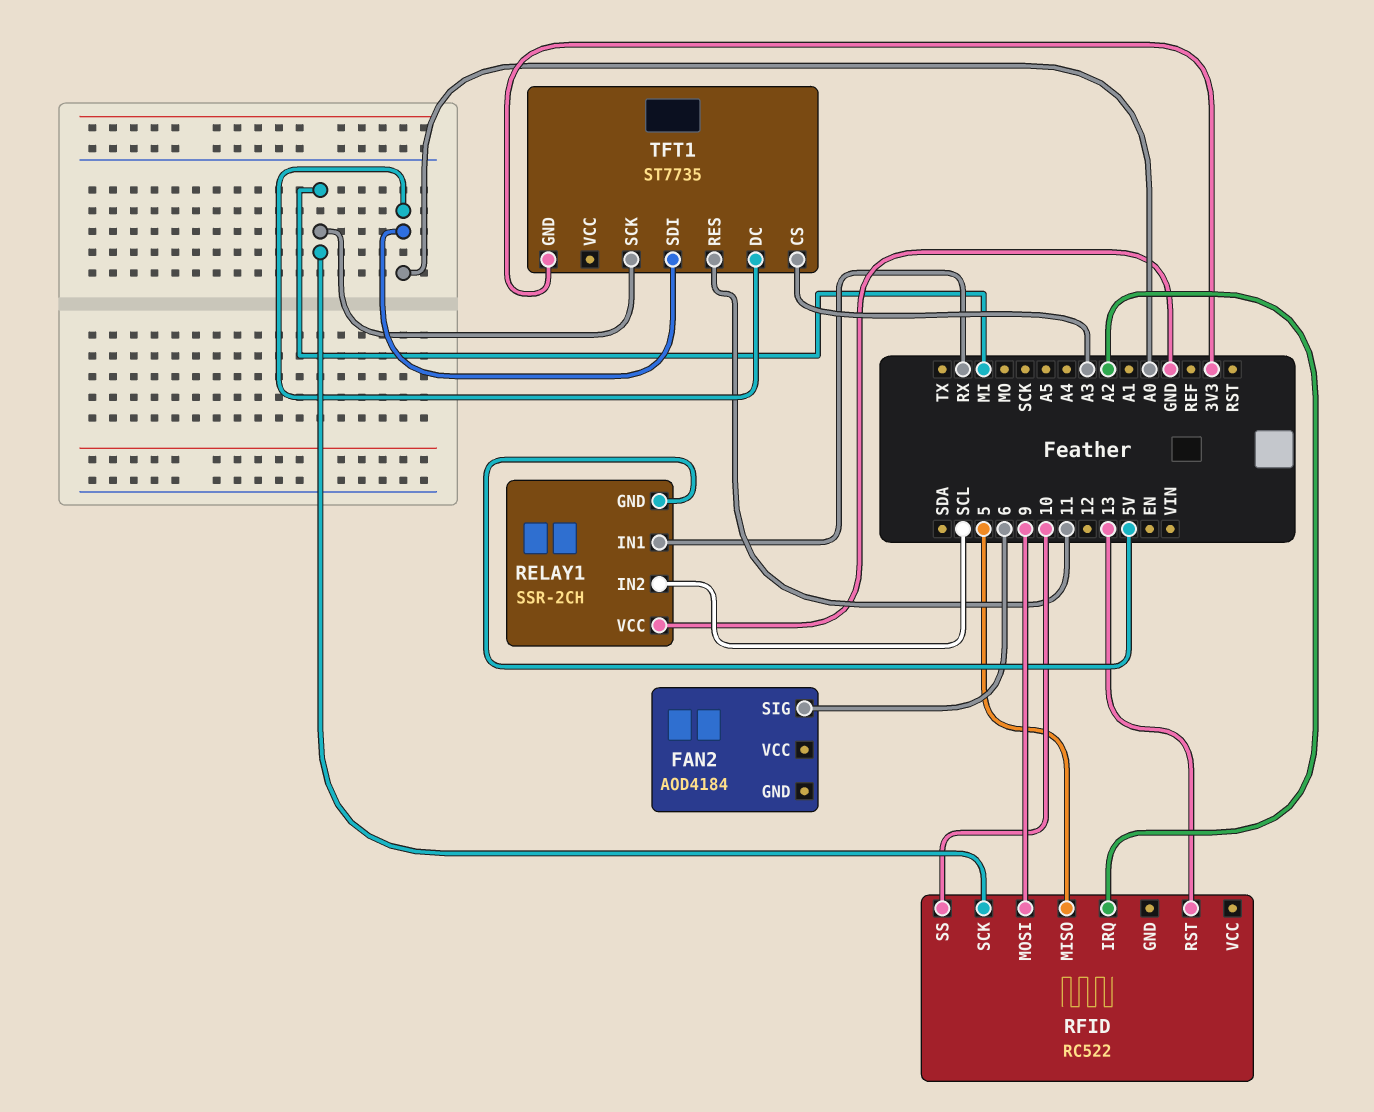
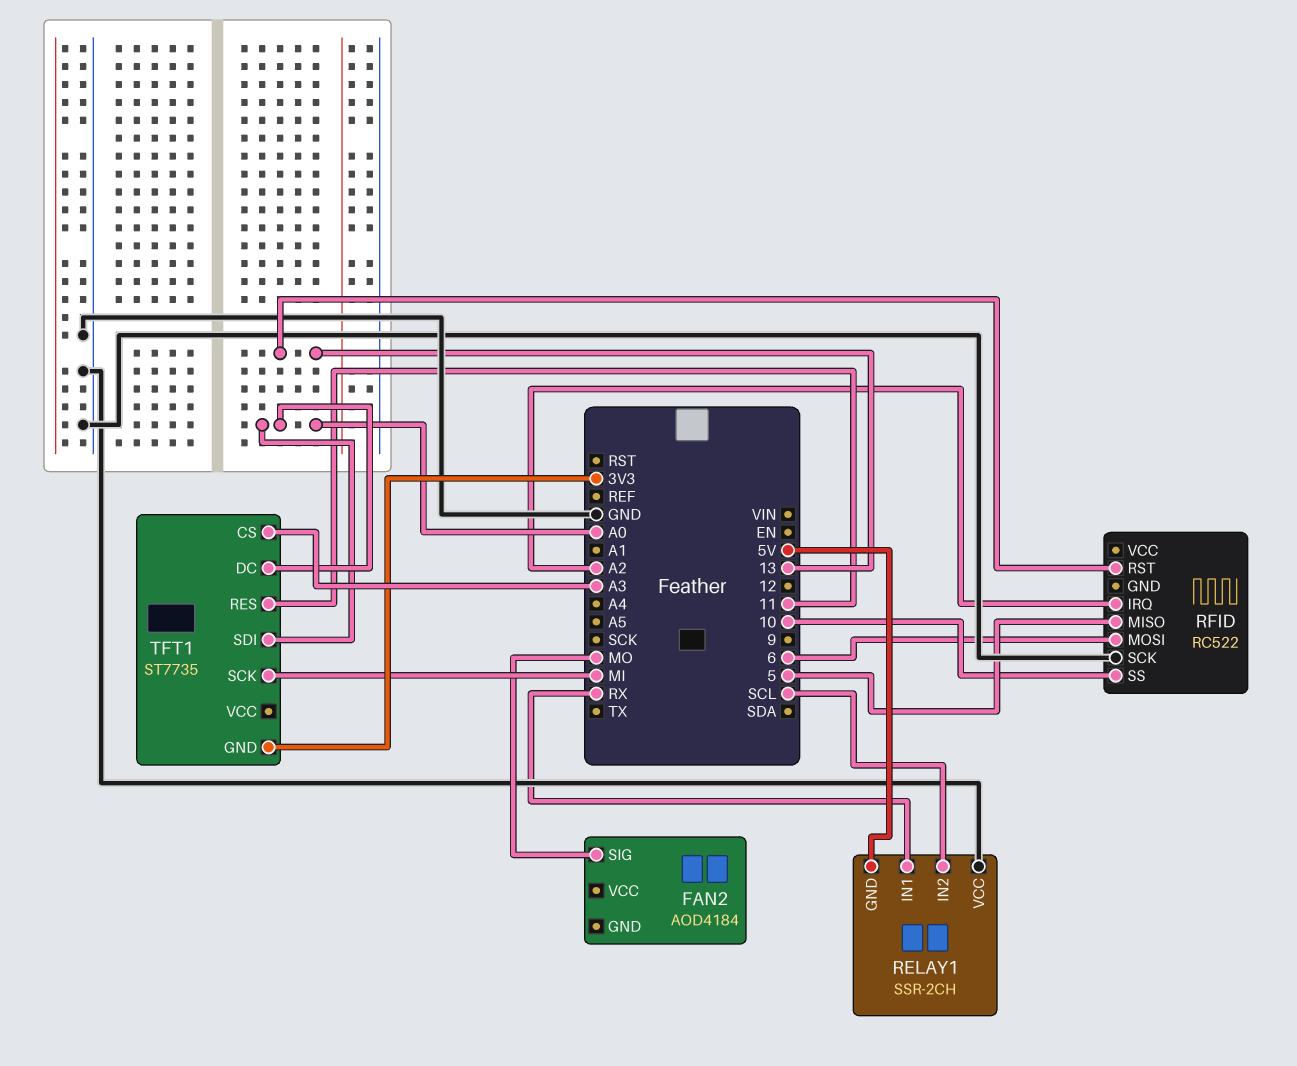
FAN2 pin SIG: 6 -> MO
RFID pin MOSI: 9 -> 6
RFID pin SCK: MI -> GND

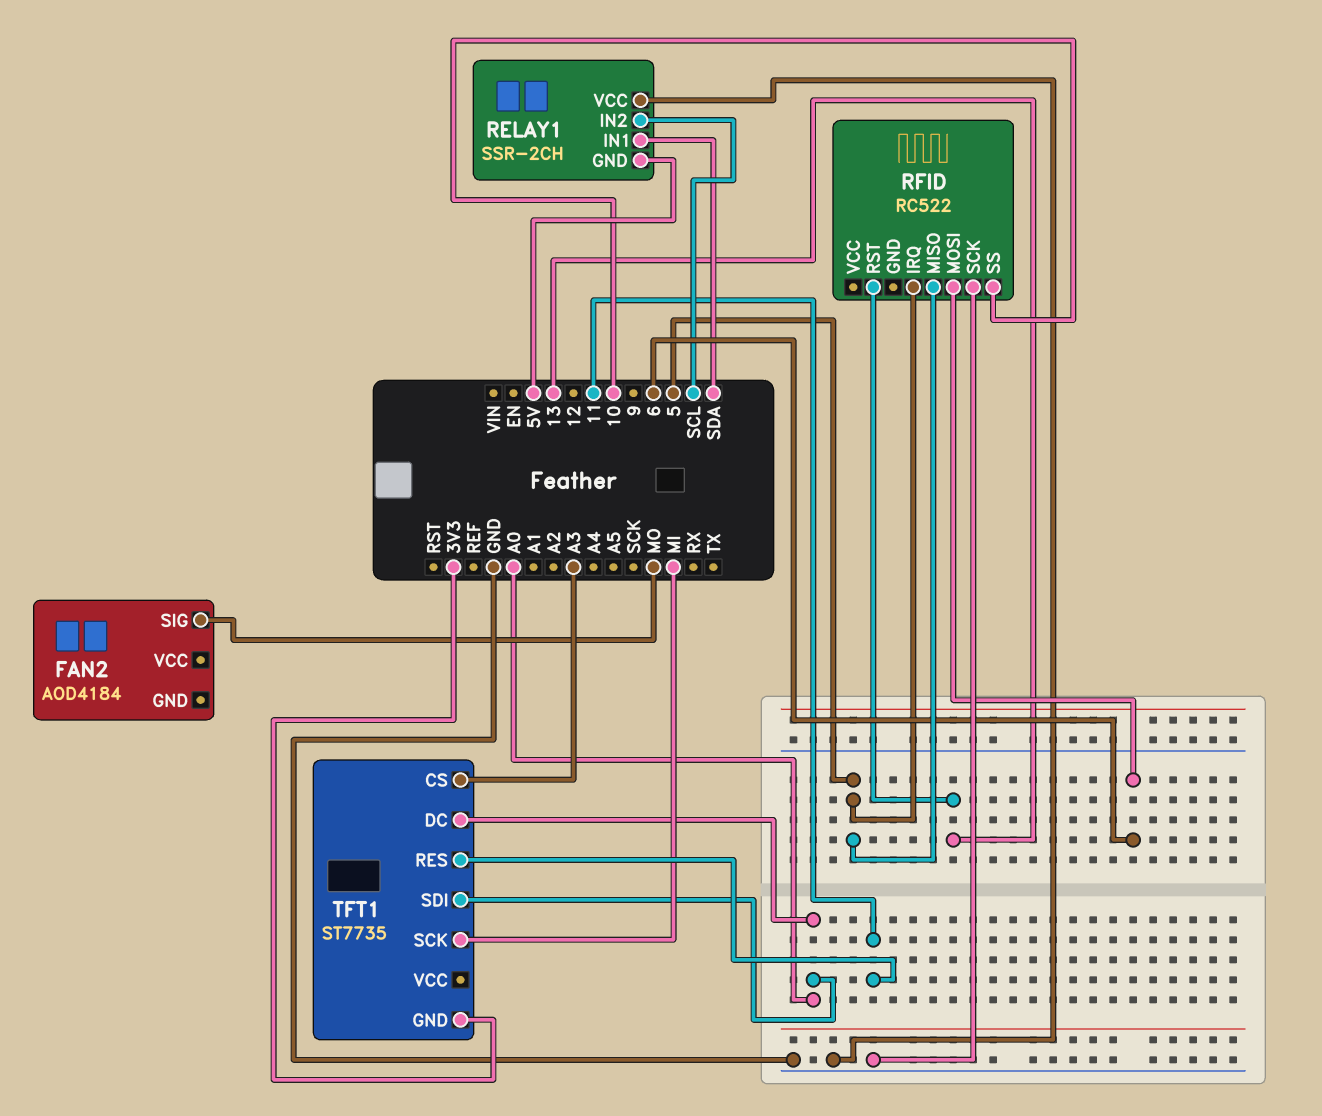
RELAY1 pin IN1: RX -> SDA
RFID pin IRQ: A2 -> 5

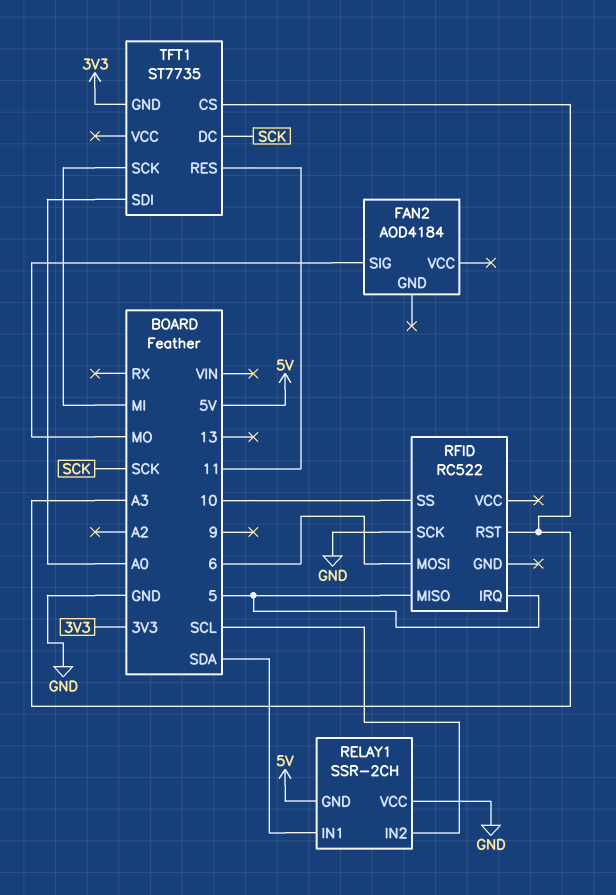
RFID pin RST: 13 -> A3
TFT1 pin DC: A0 -> SCK

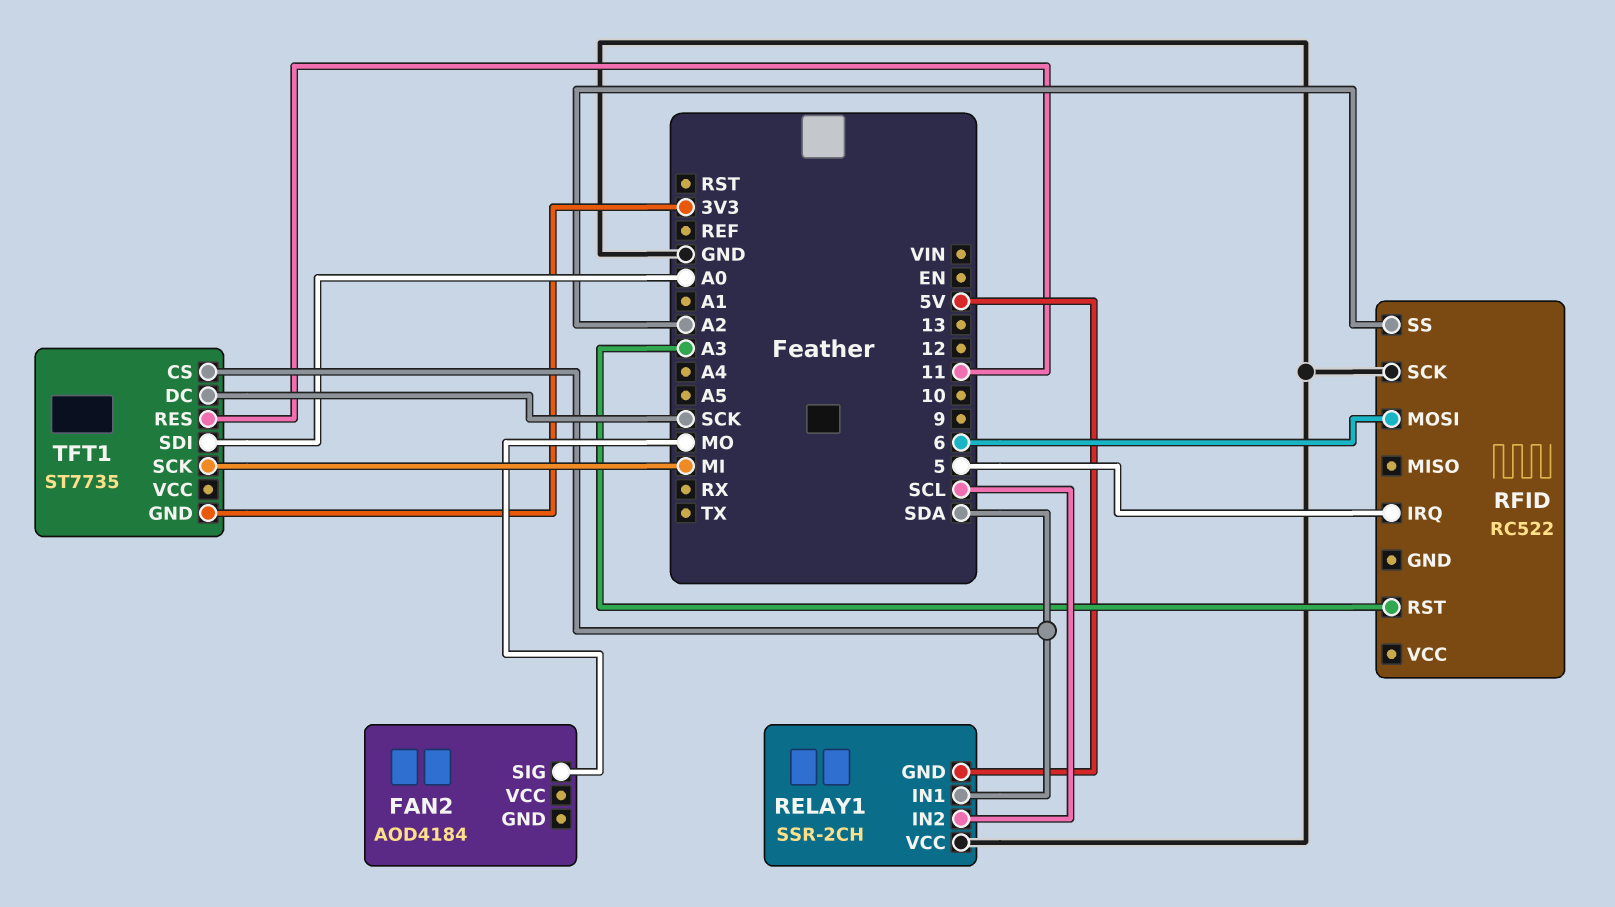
RFID pin MISO: 5 -> none
RFID pin SS: 10 -> A2
TFT1 pin CS: A3 -> SDA

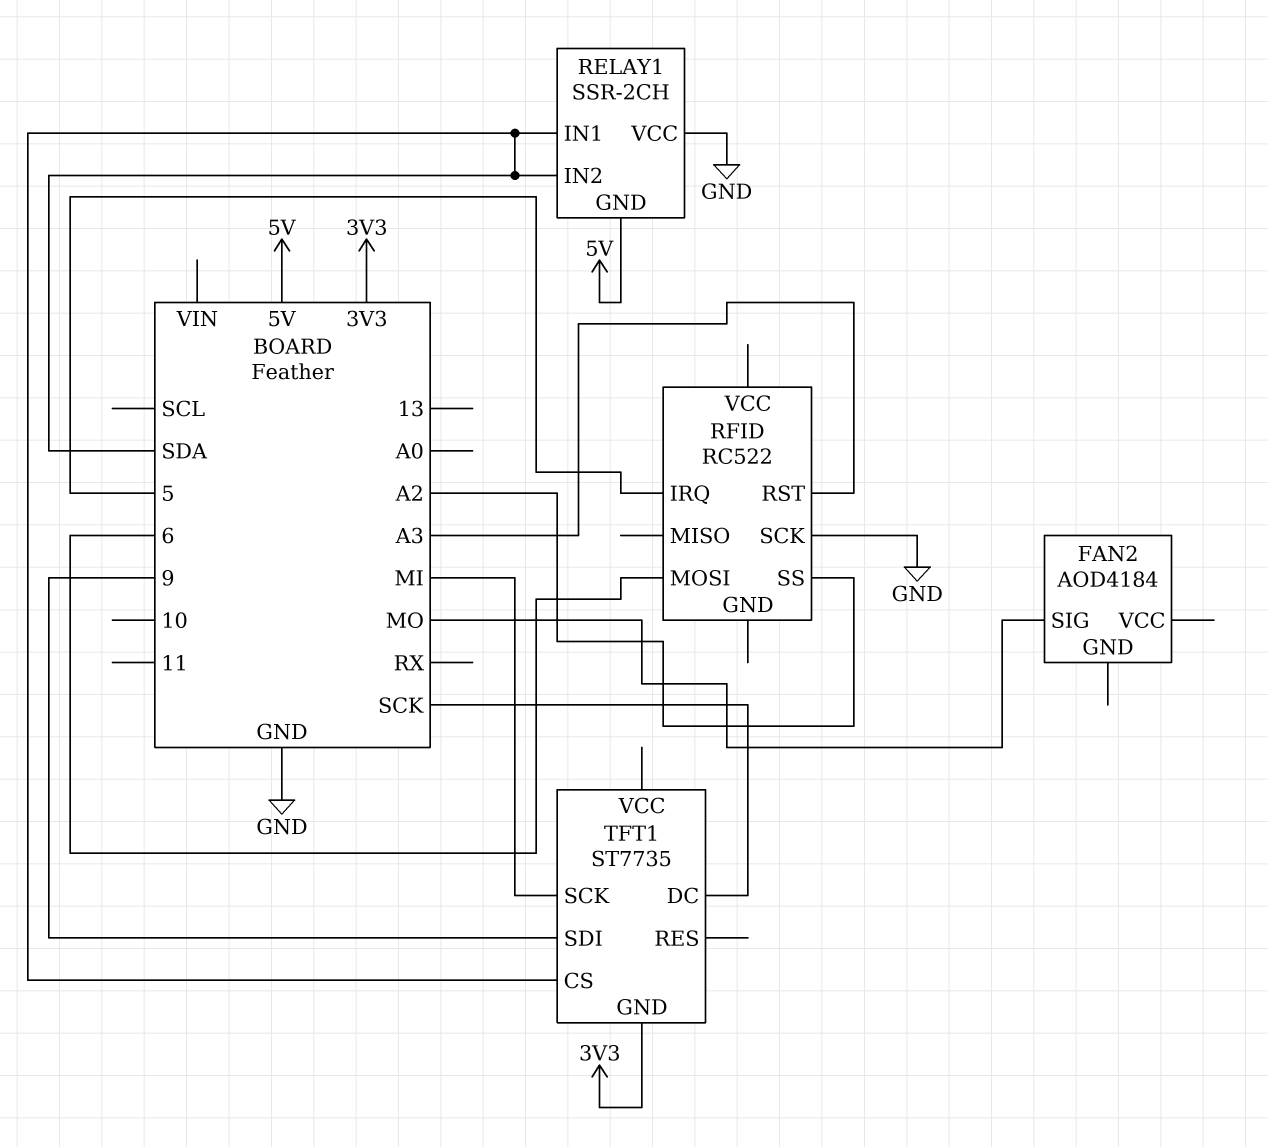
RELAY1 pin IN2: SCL -> SDA
TFT1 pin RES: 11 -> none
TFT1 pin SDI: A0 -> 9

